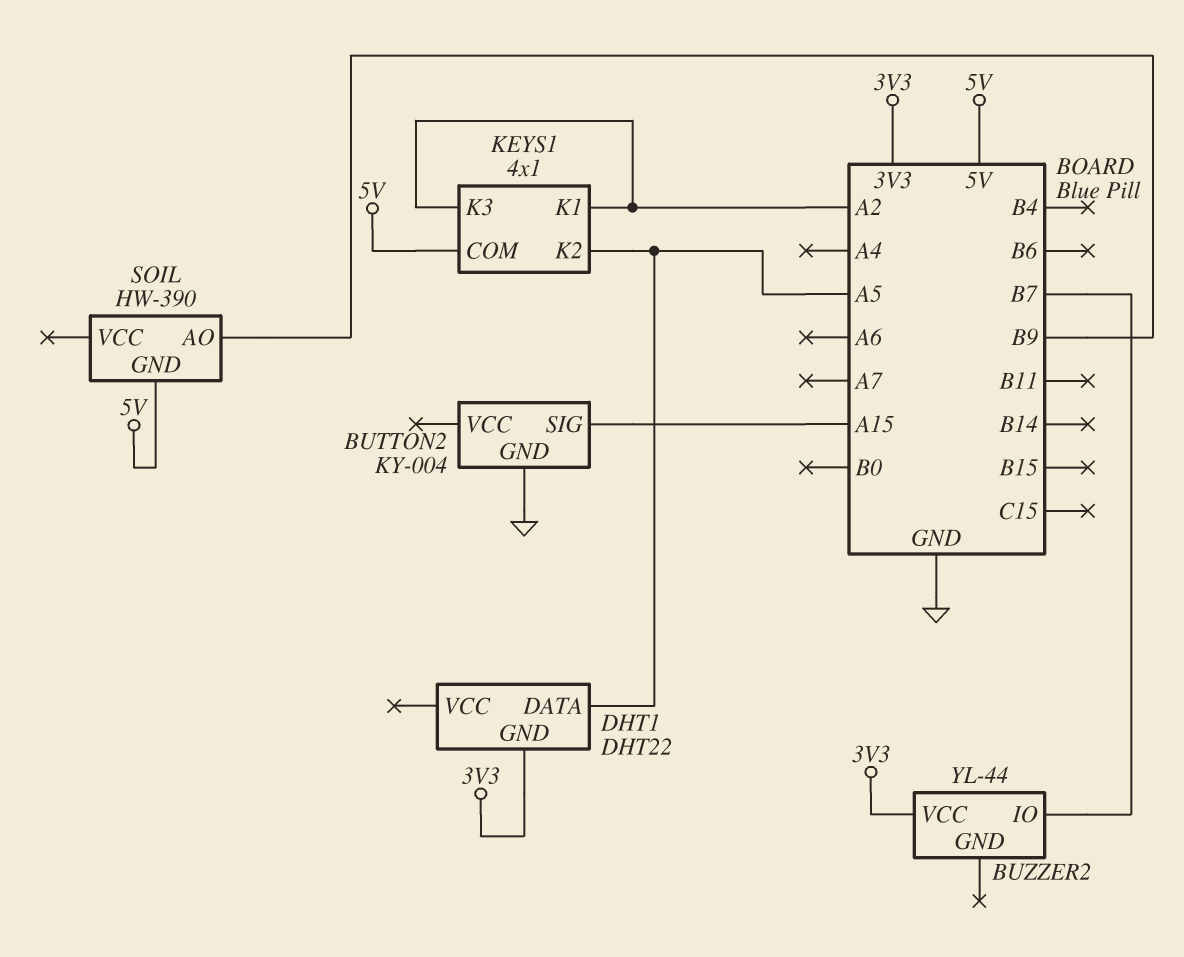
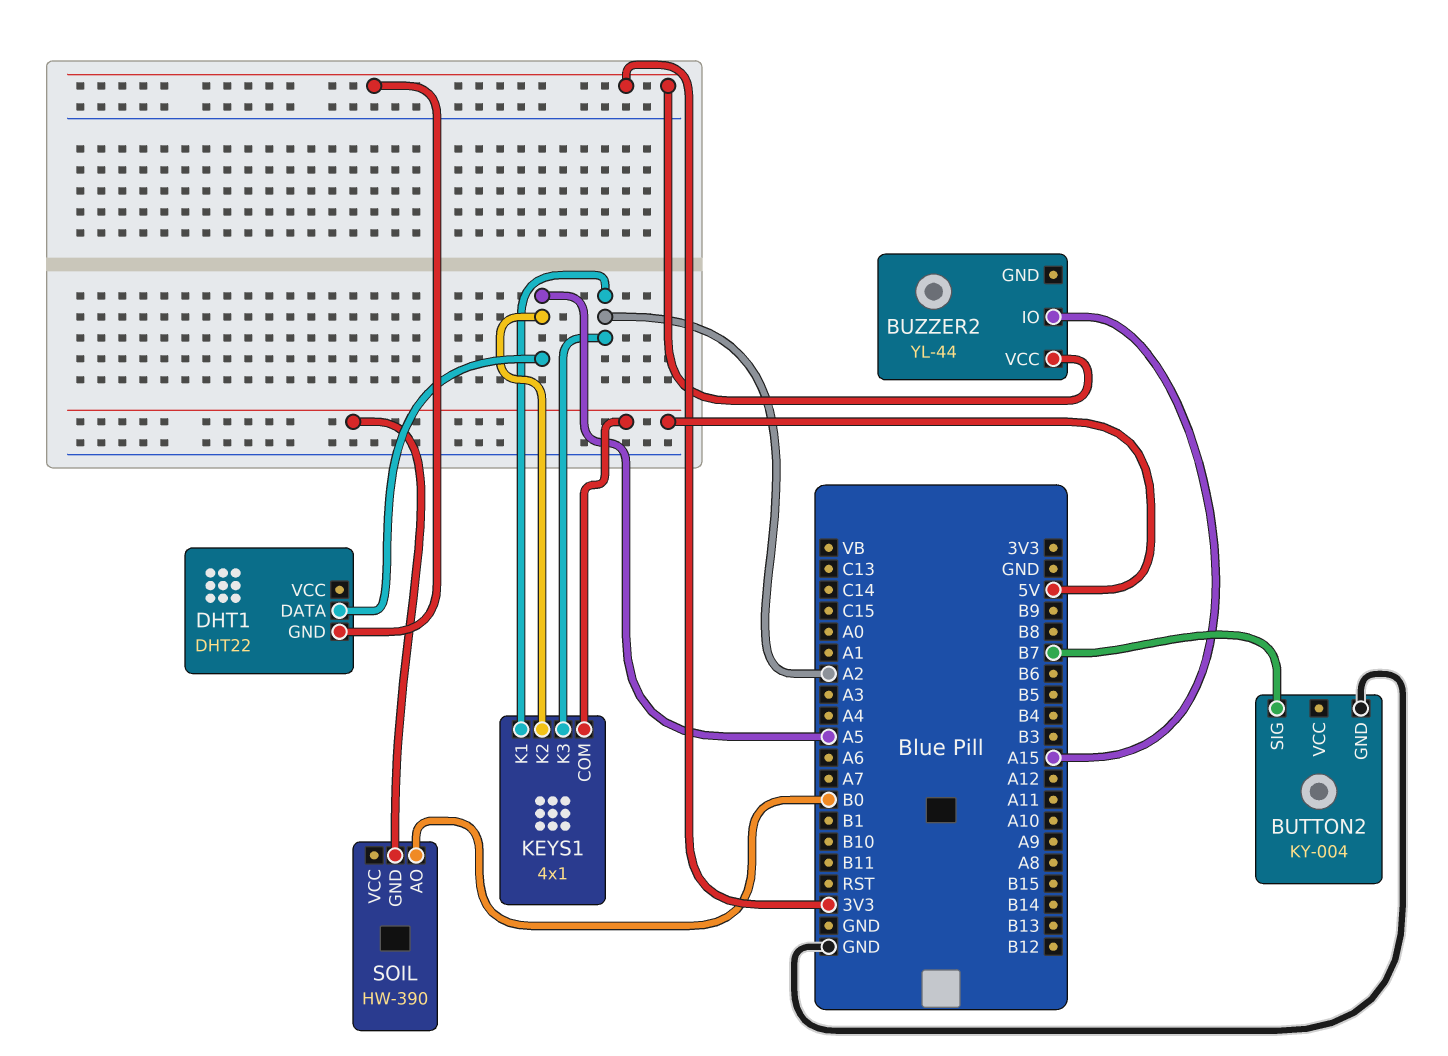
BUTTON2 pin SIG: A15 -> B7
BUZZER2 pin IO: B7 -> A15
SOIL pin AO: B9 -> B0

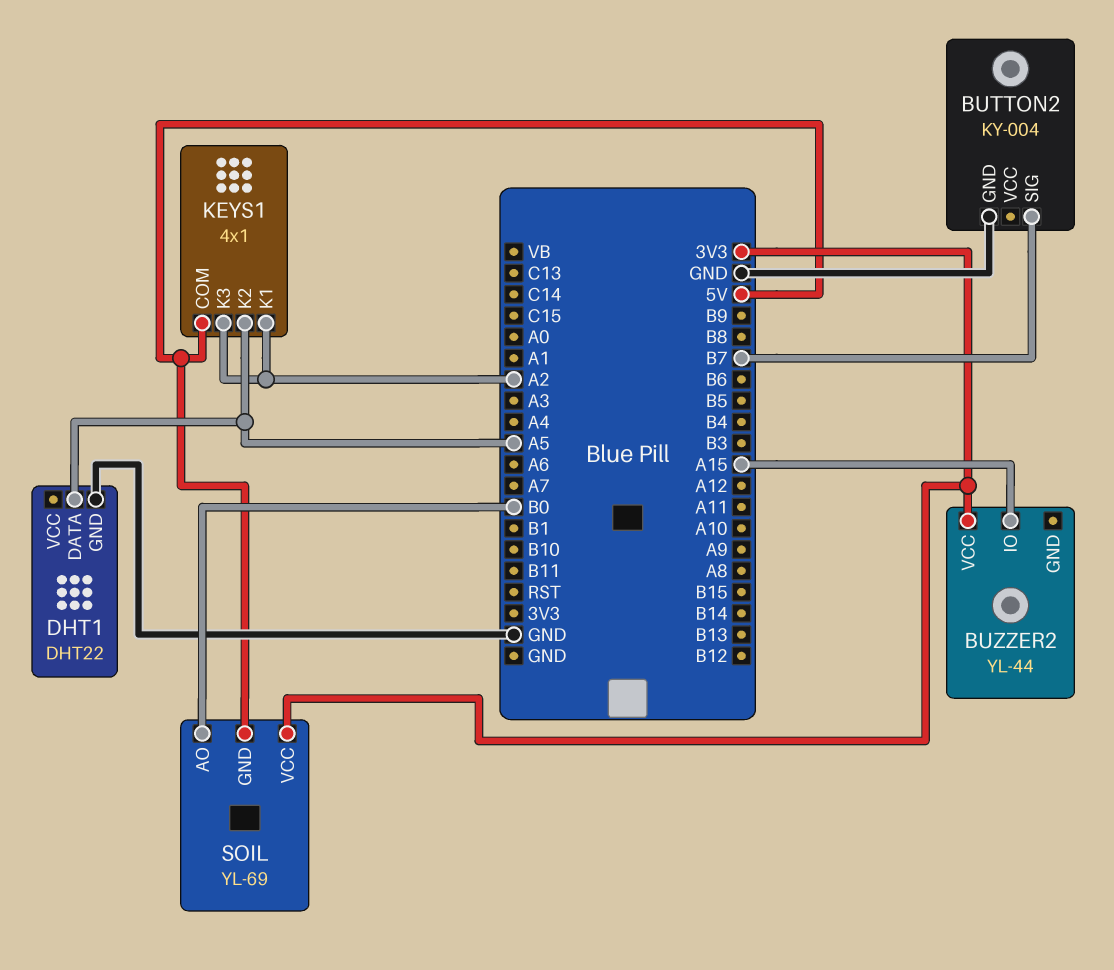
DHT1 pin GND: 3V3 -> GND
SOIL: HW-390 -> YL-69
SOIL pin VCC: none -> 3V3

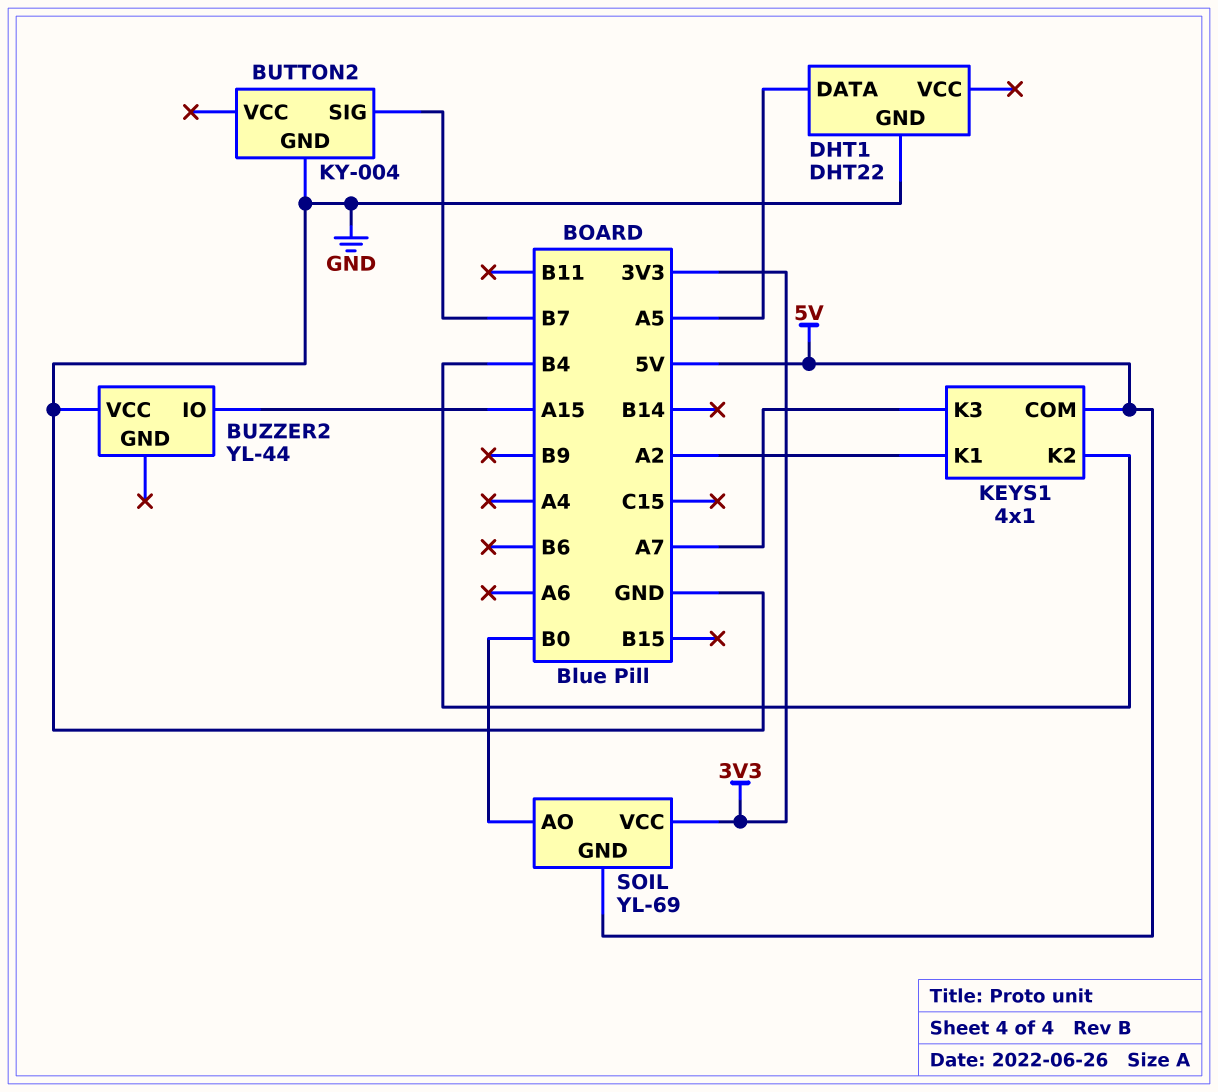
BUZZER2 pin VCC: 3V3 -> GND
KEYS1 pin K2: A5 -> B4
KEYS1 pin K3: A2 -> A7

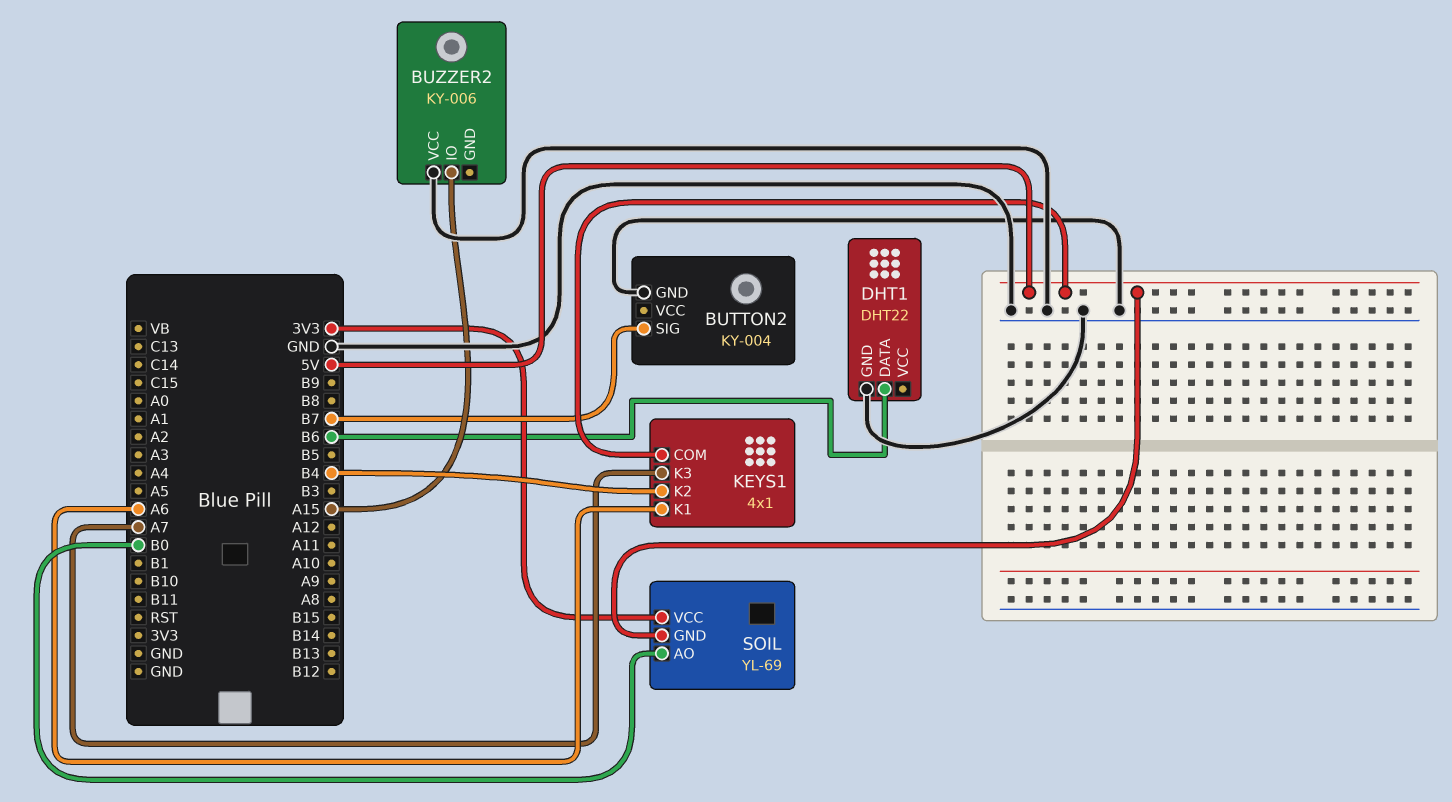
BUZZER2: YL-44 -> KY-006
DHT1 pin DATA: A5 -> B6
KEYS1 pin K1: A2 -> A6

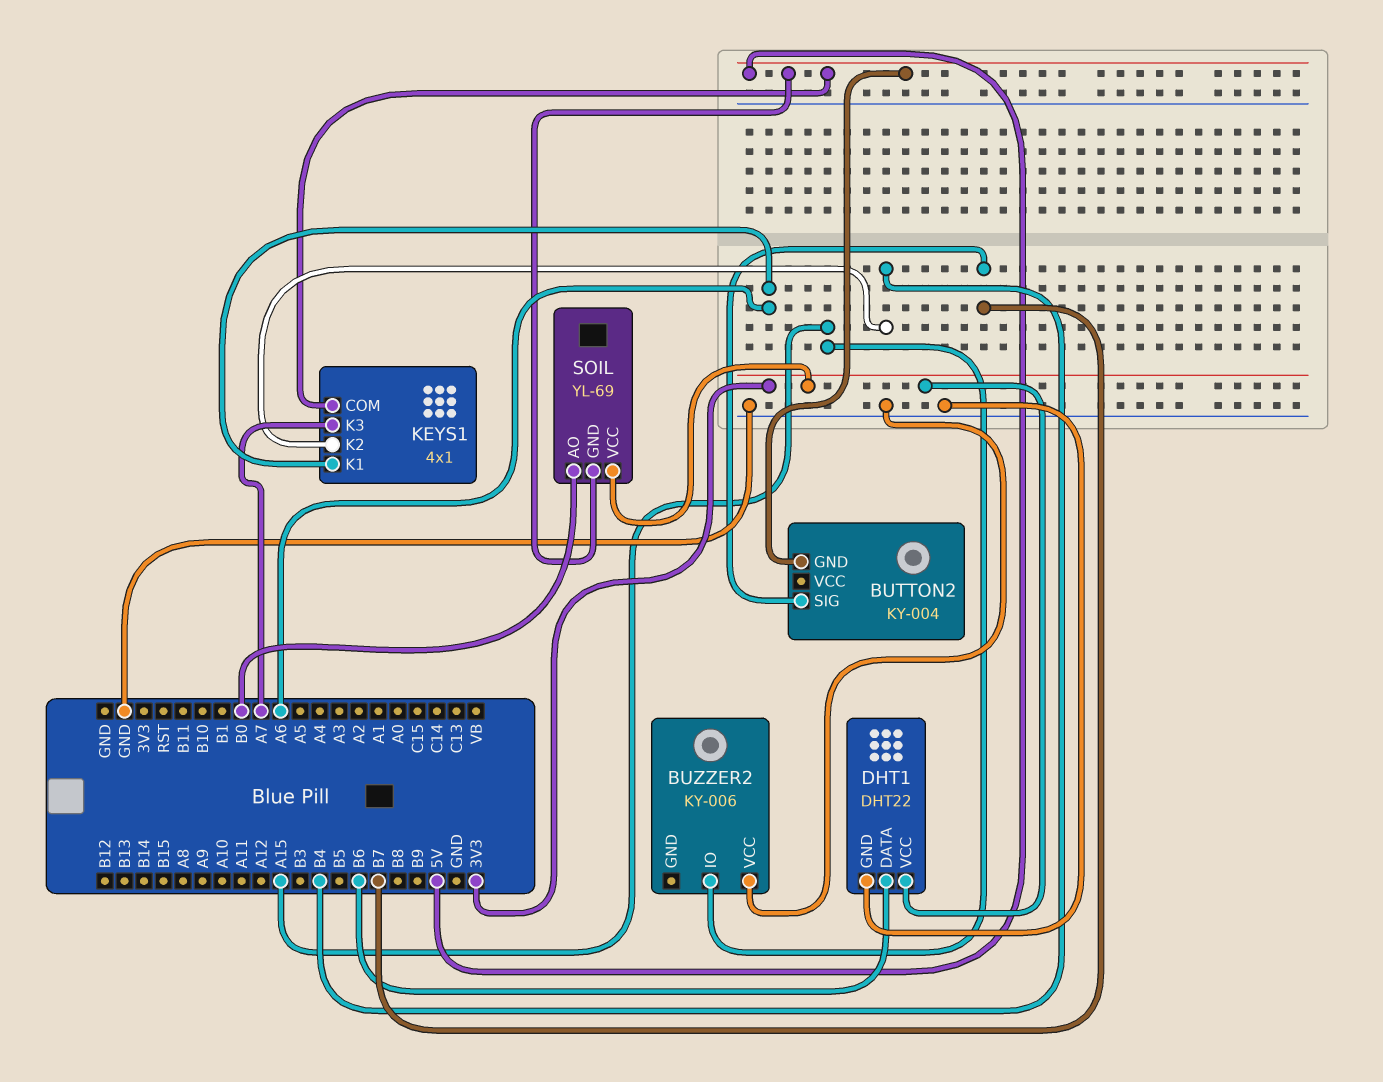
BUTTON2 pin GND: GND -> 5V
DHT1 pin VCC: none -> 3V3

